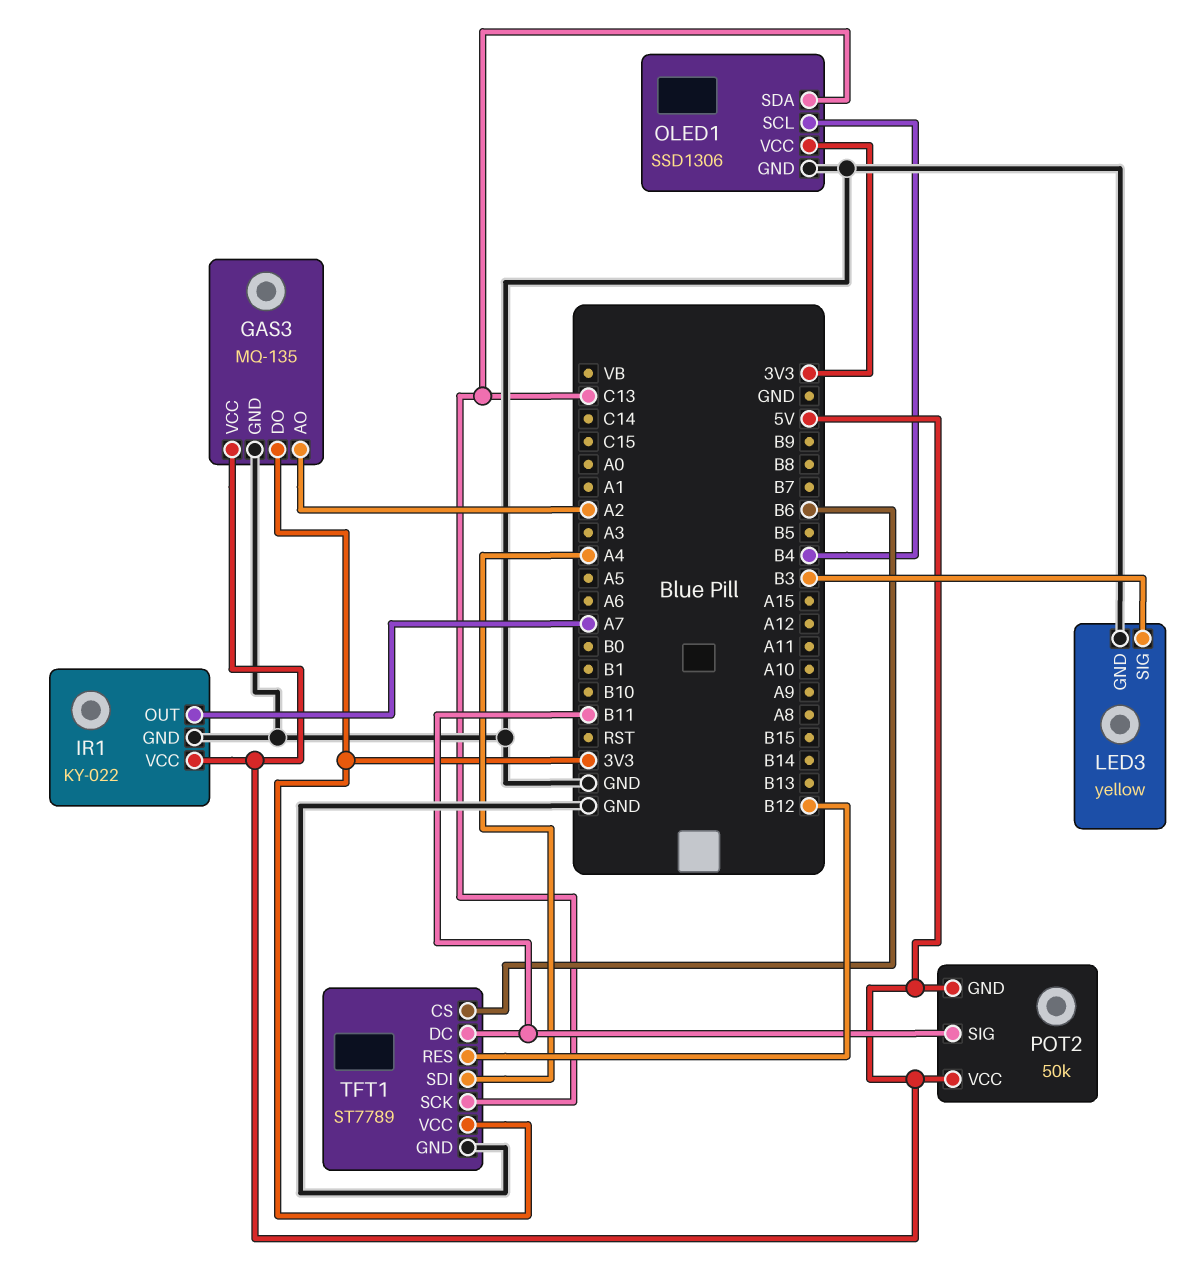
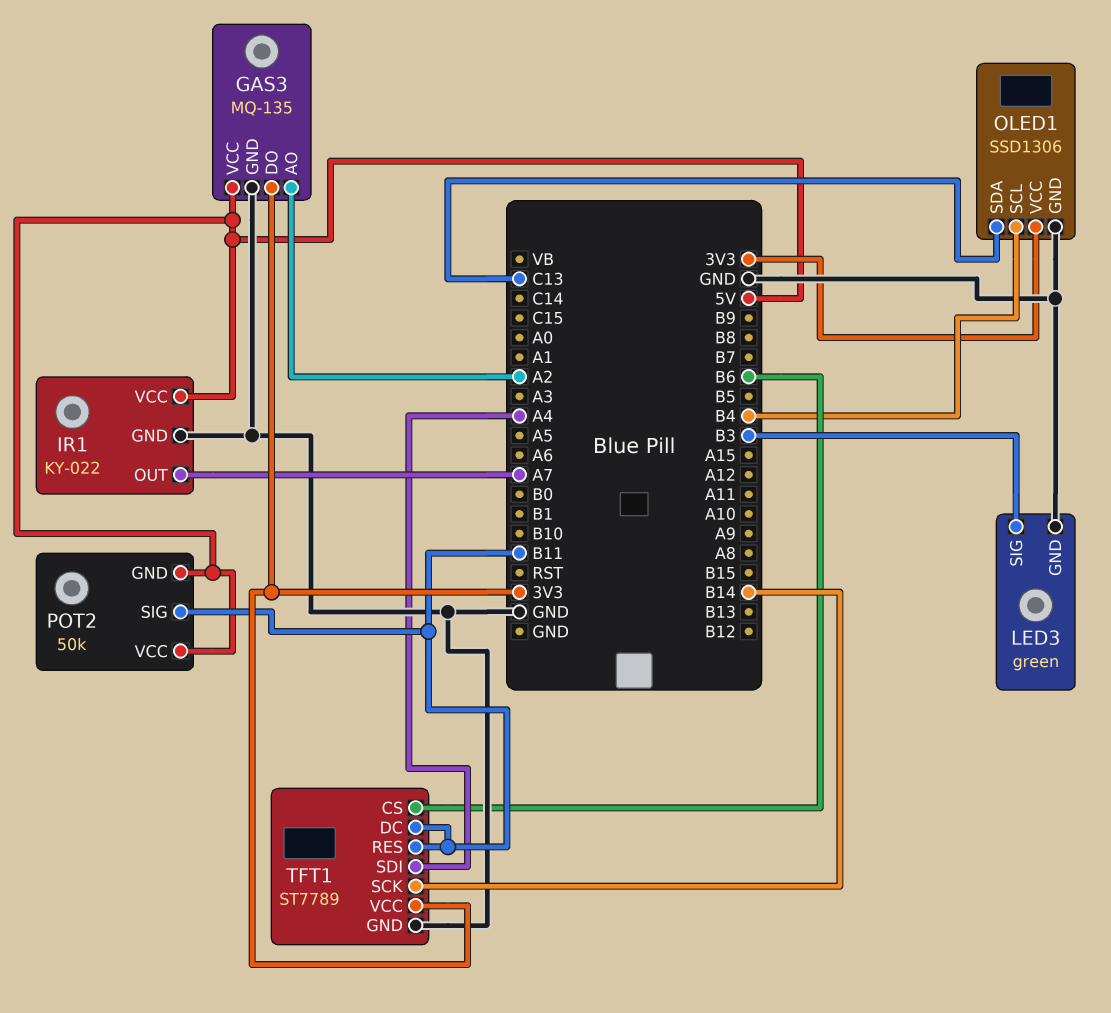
LED3: yellow -> green
TFT1 pin RES: B12 -> B11
TFT1 pin SCK: C13 -> B14

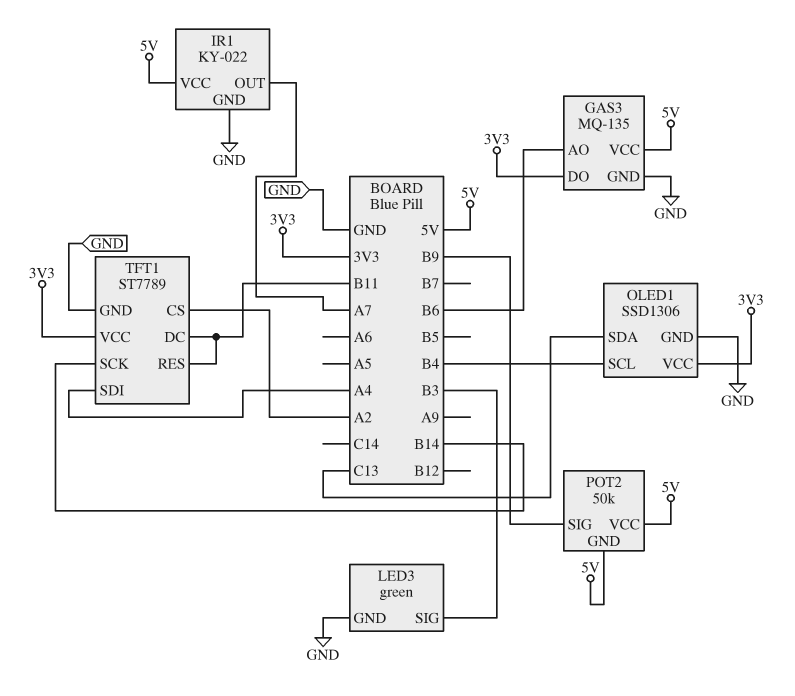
GAS3 pin AO: A2 -> B6
POT2 pin SIG: B11 -> B9
TFT1 pin CS: B6 -> A2

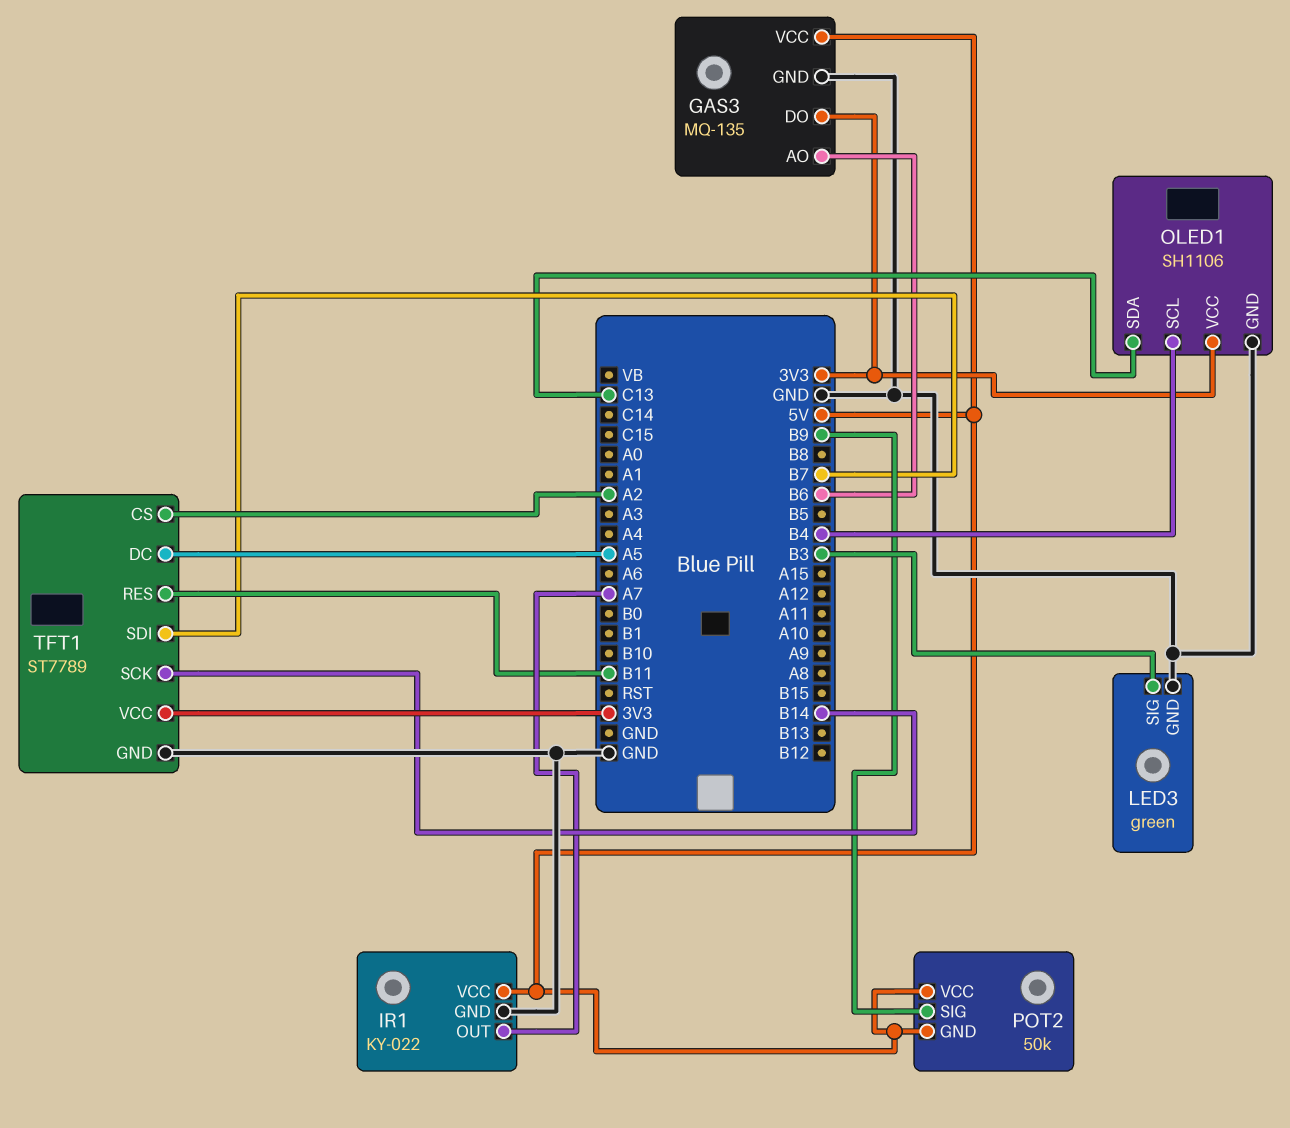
OLED1: SSD1306 -> SH1106
TFT1 pin DC: B11 -> A5
TFT1 pin SDI: A4 -> B7

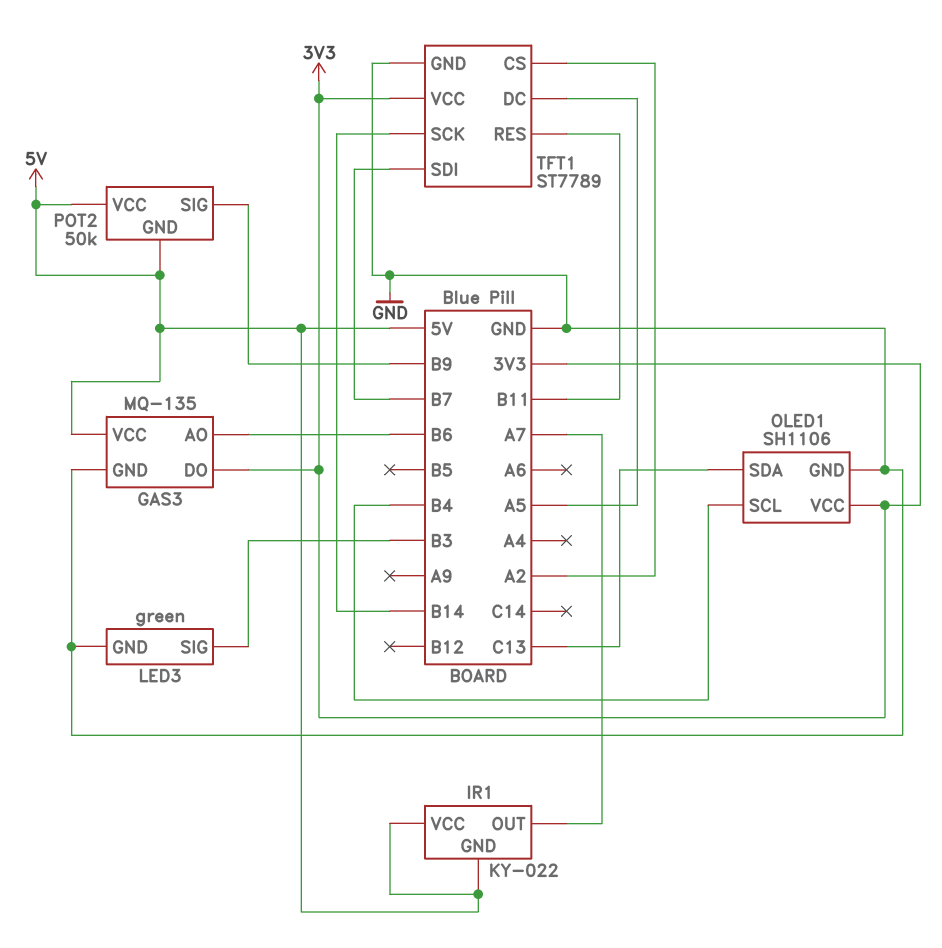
IR1 pin GND: GND -> 5V

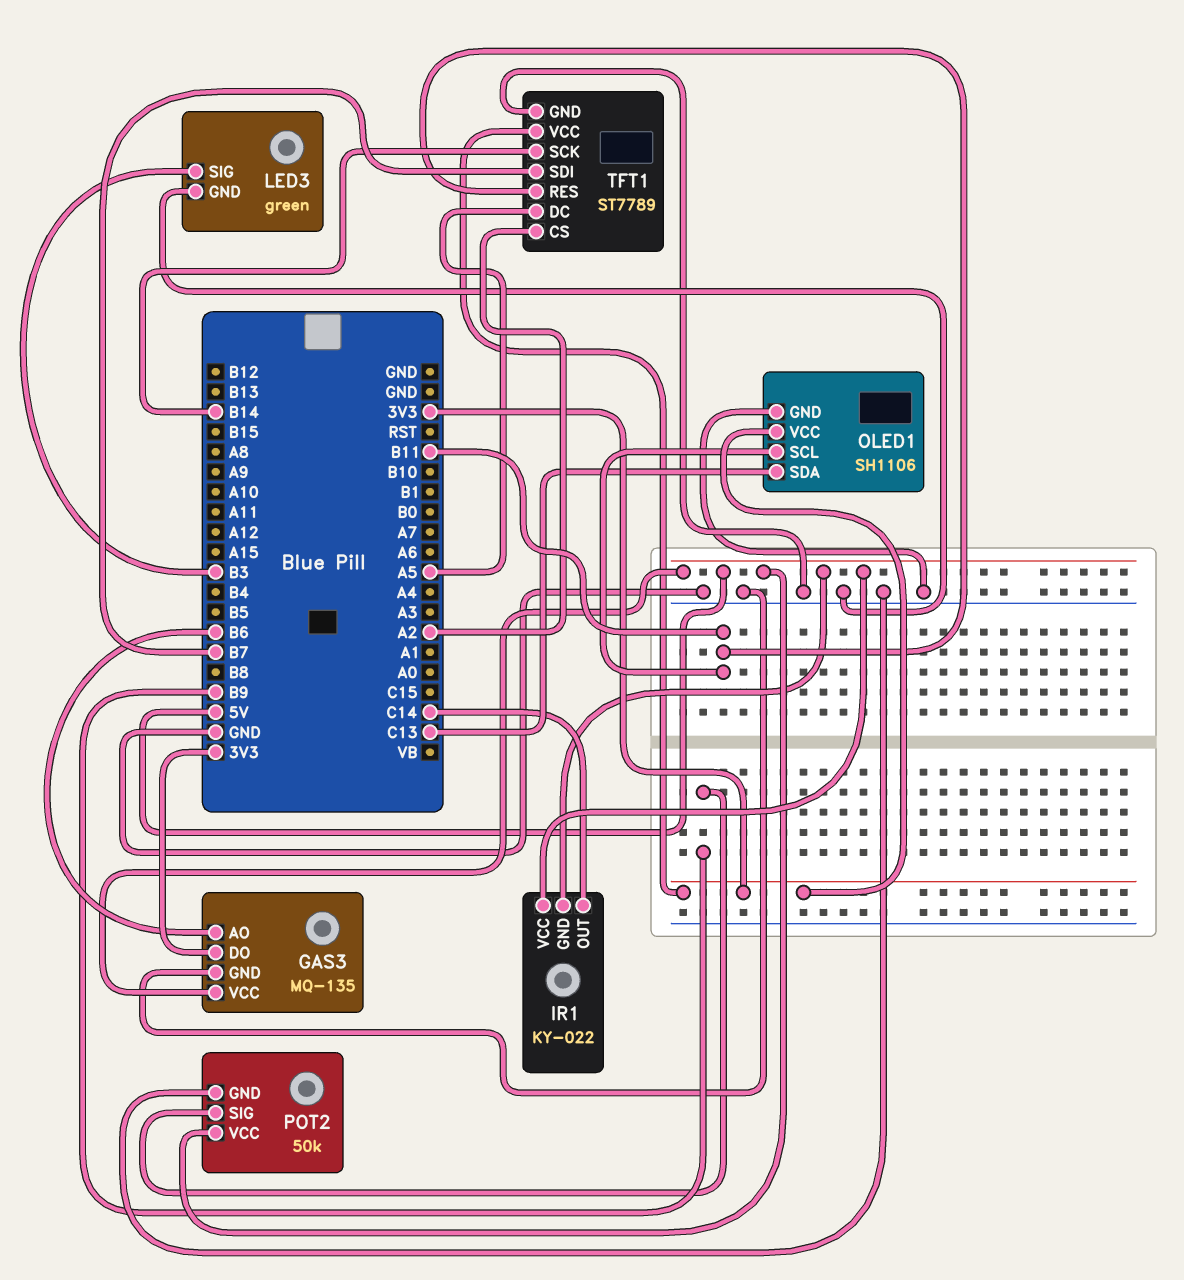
IR1 pin OUT: A7 -> C14
OLED1 pin SCL: B4 -> B11
POT2 pin GND: 5V -> GND

